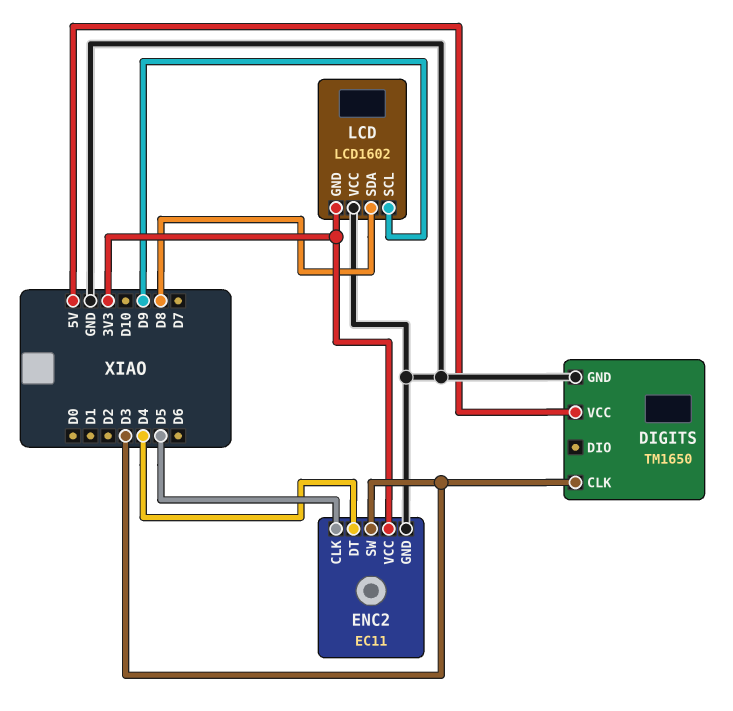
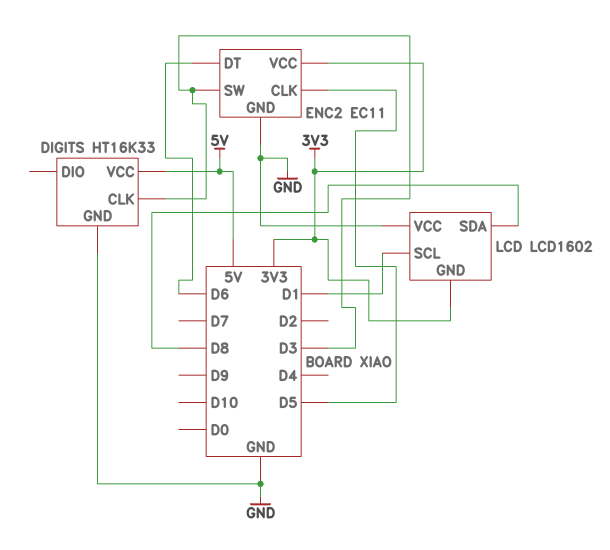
DIGITS: TM1650 -> HT16K33
ENC2 pin DT: D4 -> D6
LCD pin SCL: D9 -> D1

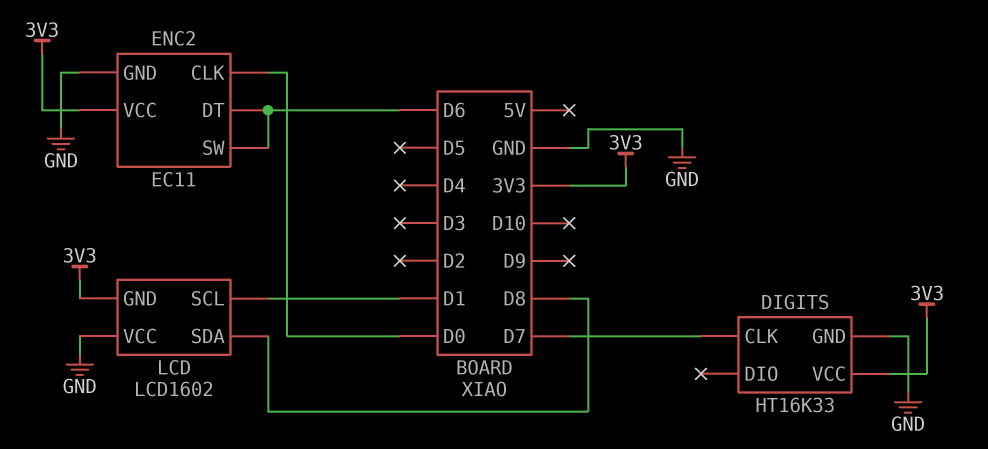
DIGITS pin CLK: D3 -> D7
DIGITS pin VCC: 5V -> 3V3
ENC2 pin CLK: D5 -> D0
ENC2 pin SW: D3 -> D6

